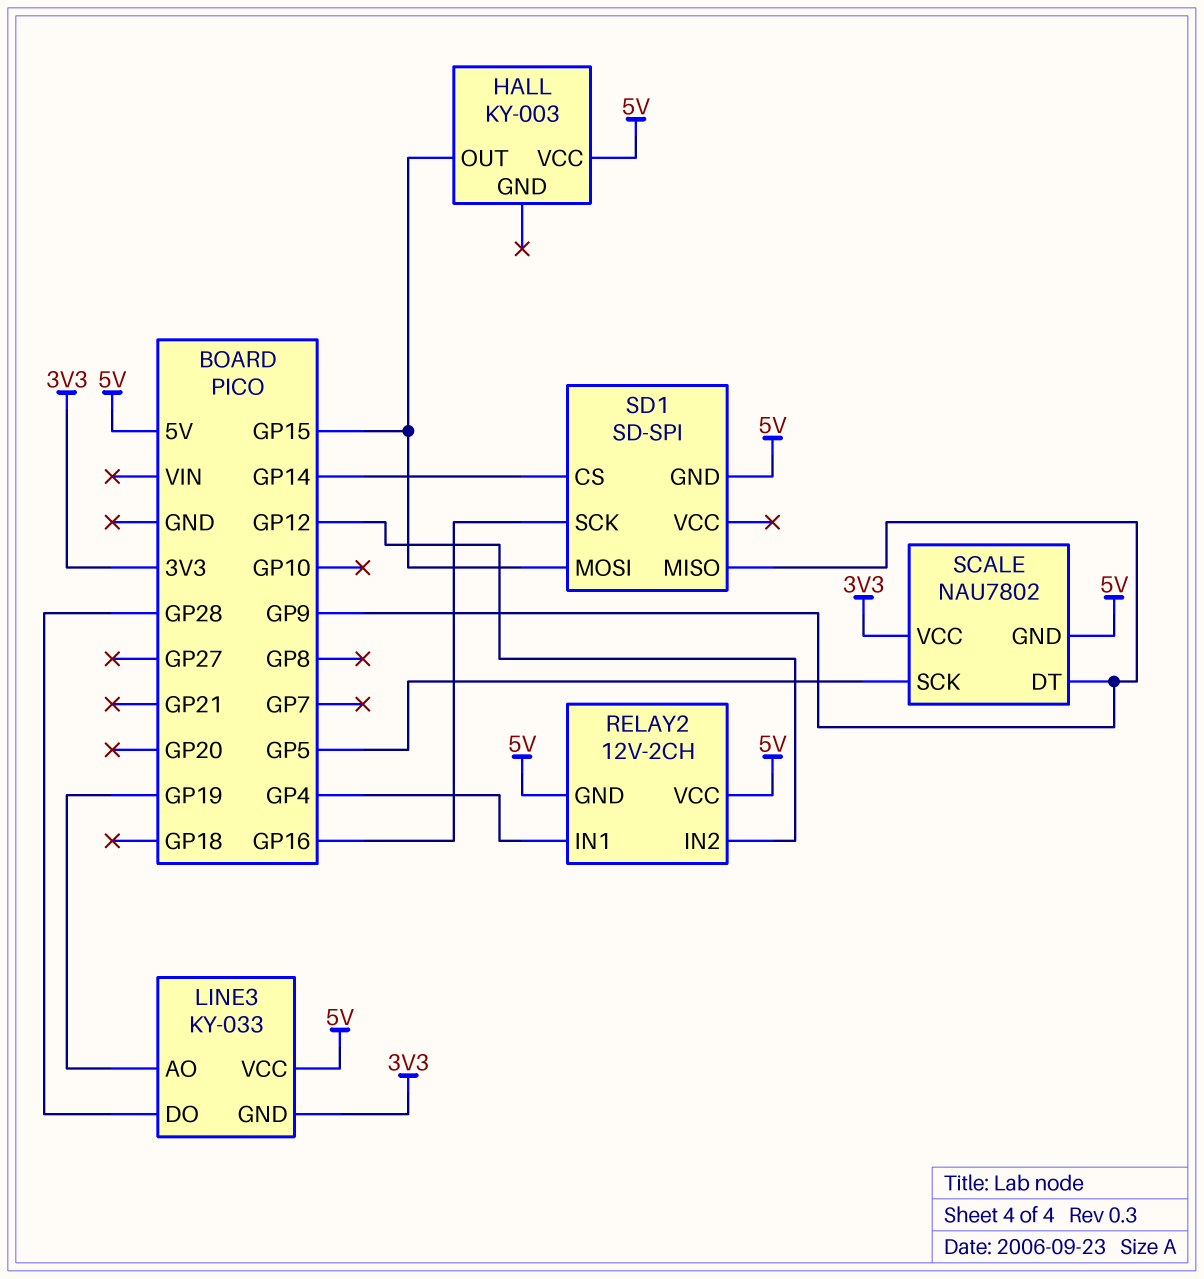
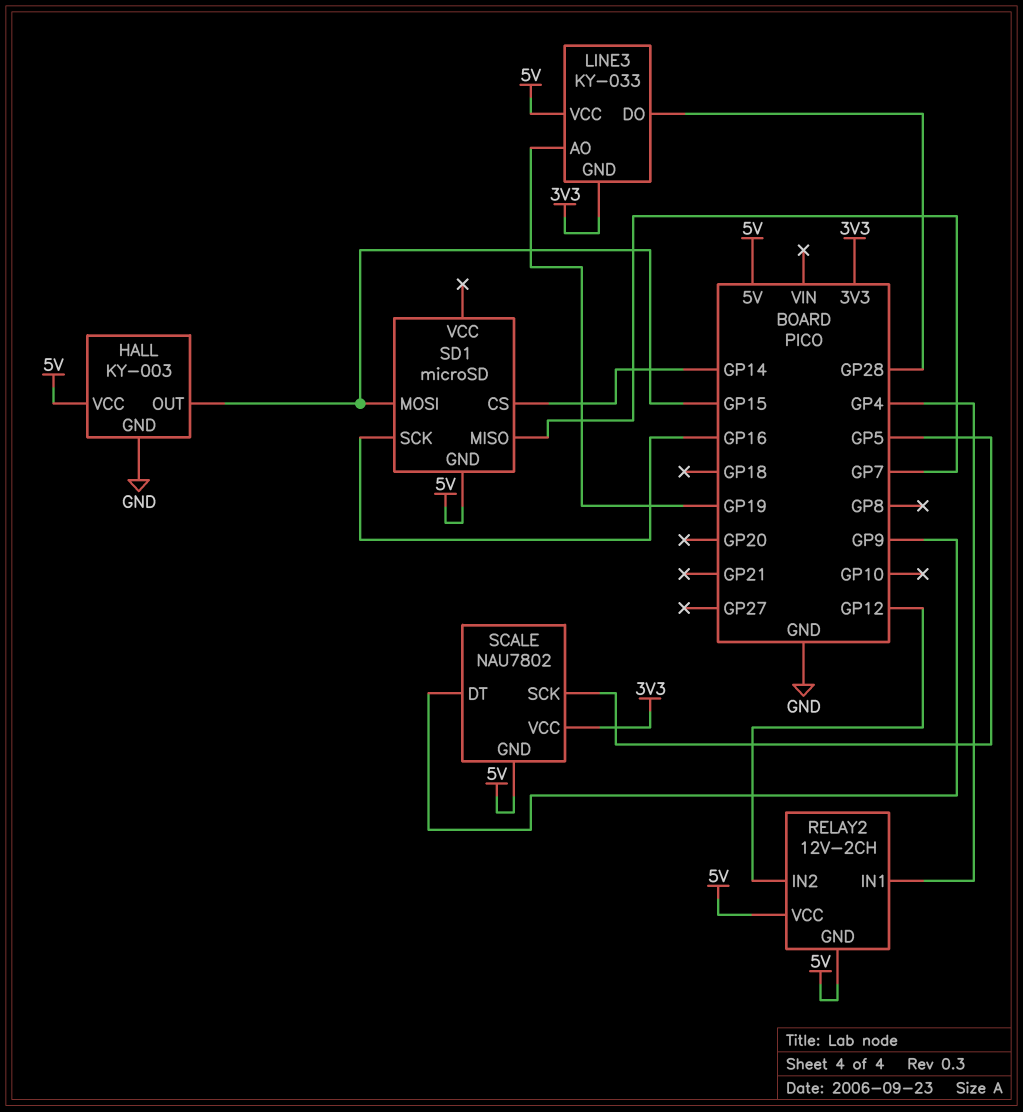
HALL pin GND: none -> GND
SD1: SD-SPI -> microSD
SD1 pin MISO: GP9 -> GP7

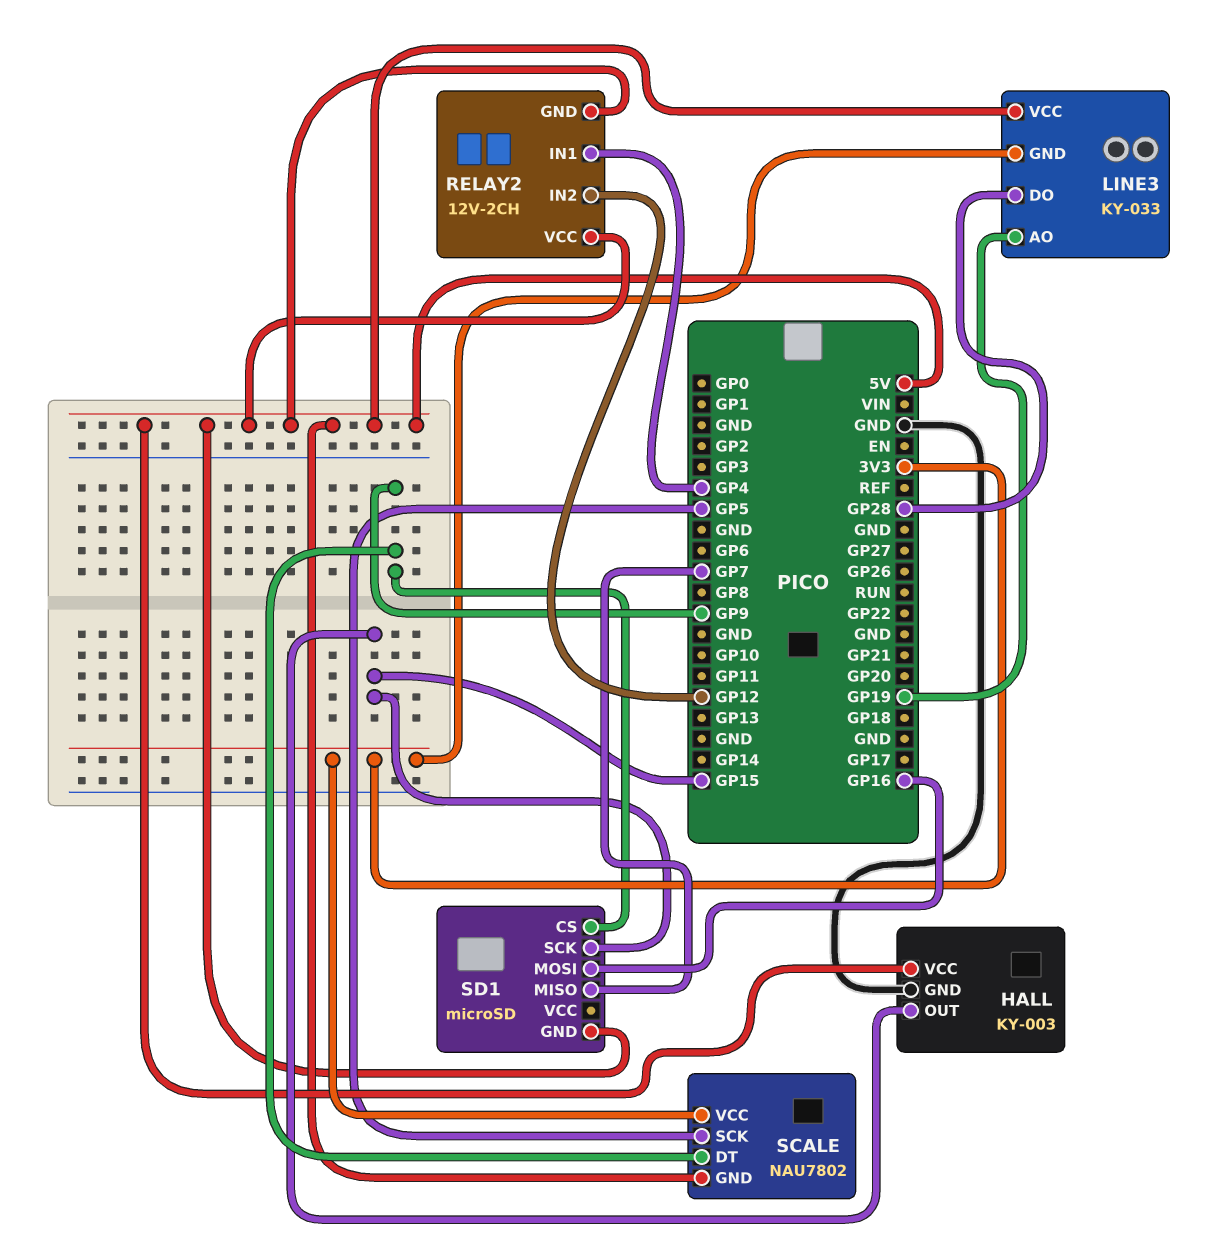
SD1 pin CS: GP14 -> GP9
SD1 pin MOSI: GP15 -> GP16
SD1 pin SCK: GP16 -> GP15

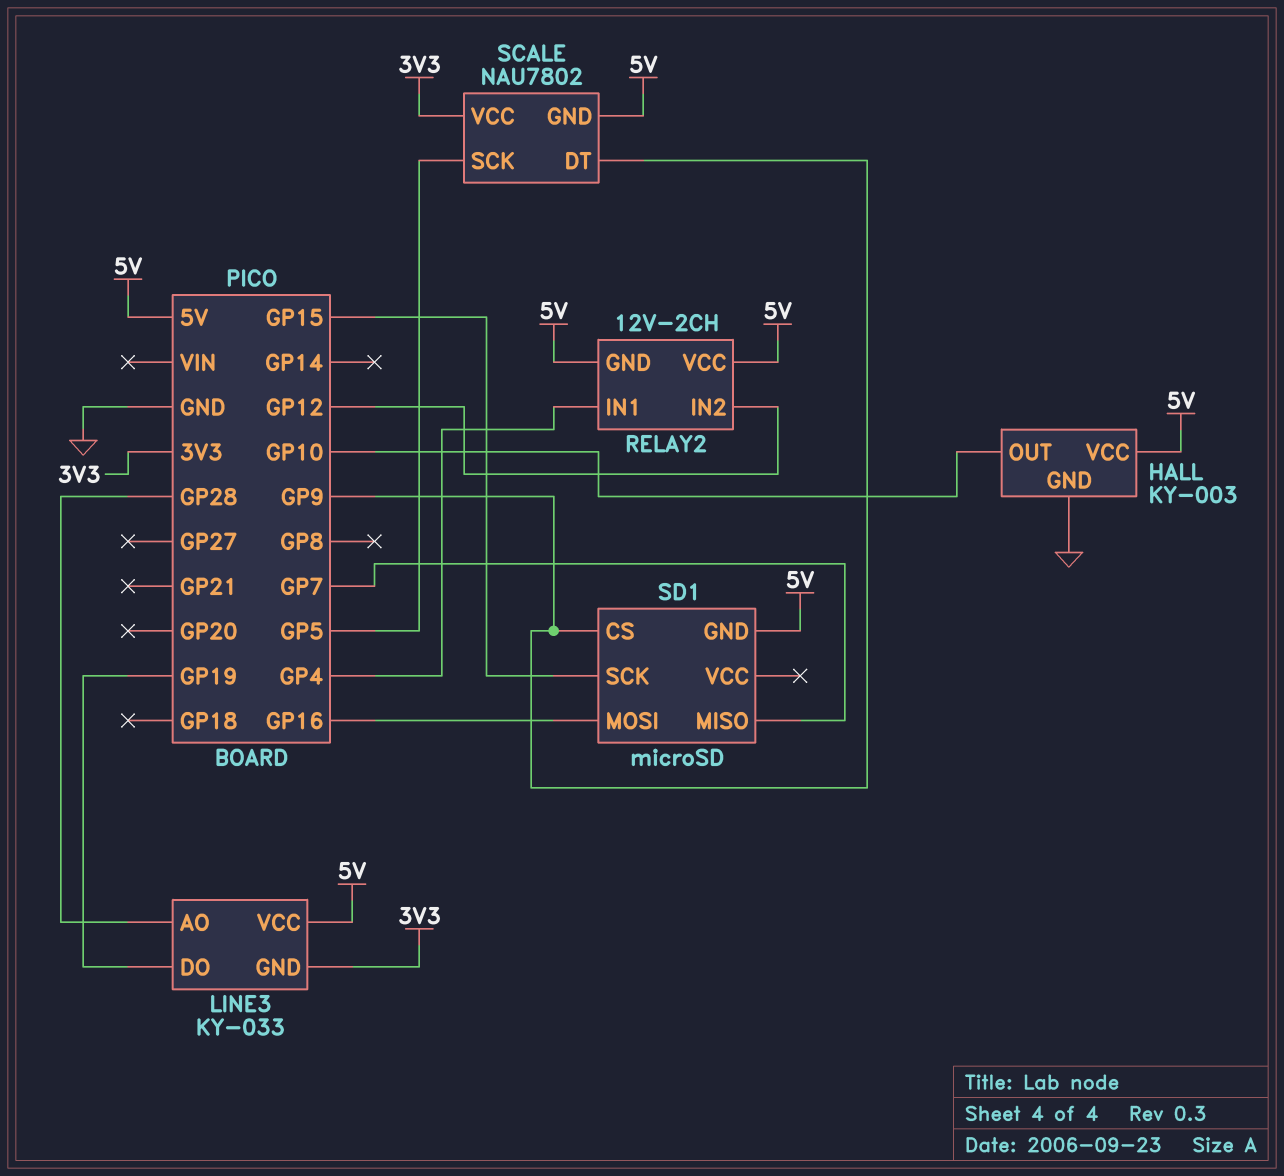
HALL pin OUT: GP15 -> GP10
LINE3 pin AO: GP19 -> GP28
LINE3 pin DO: GP28 -> GP19

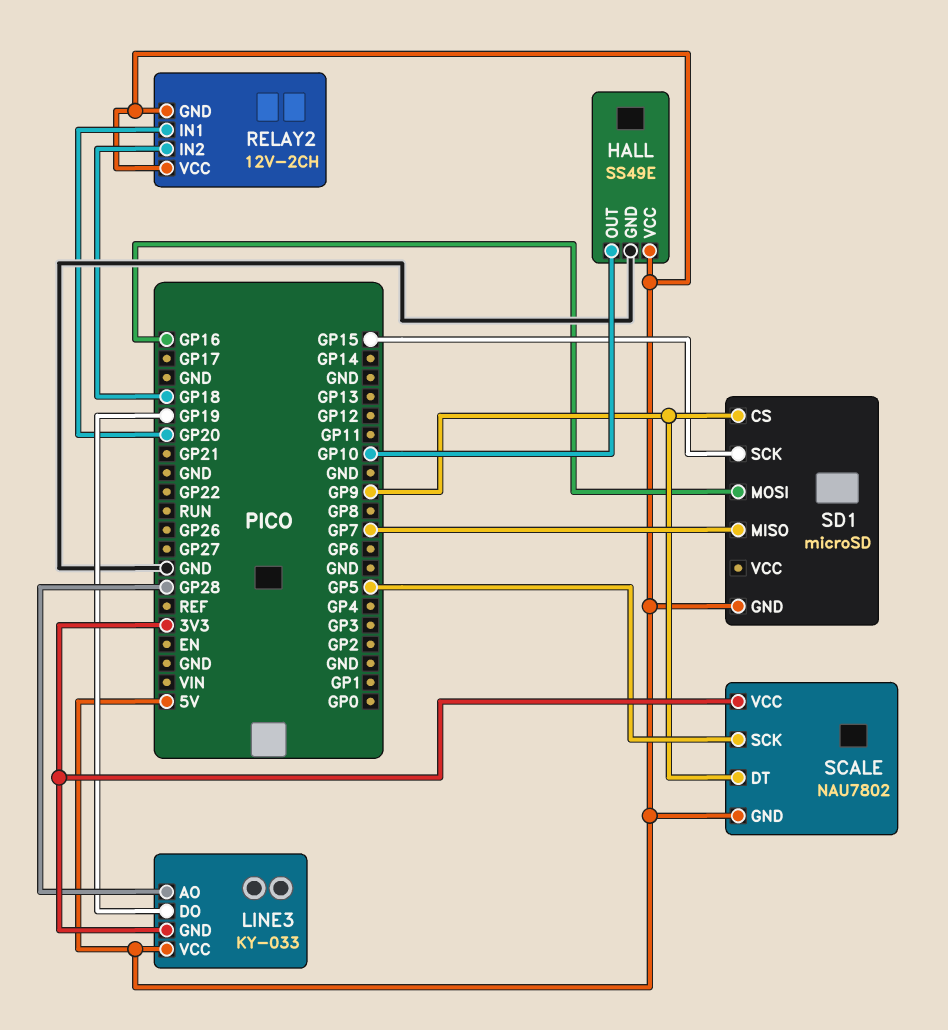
HALL: KY-003 -> SS49E
RELAY2 pin IN1: GP4 -> GP20
RELAY2 pin IN2: GP12 -> GP18

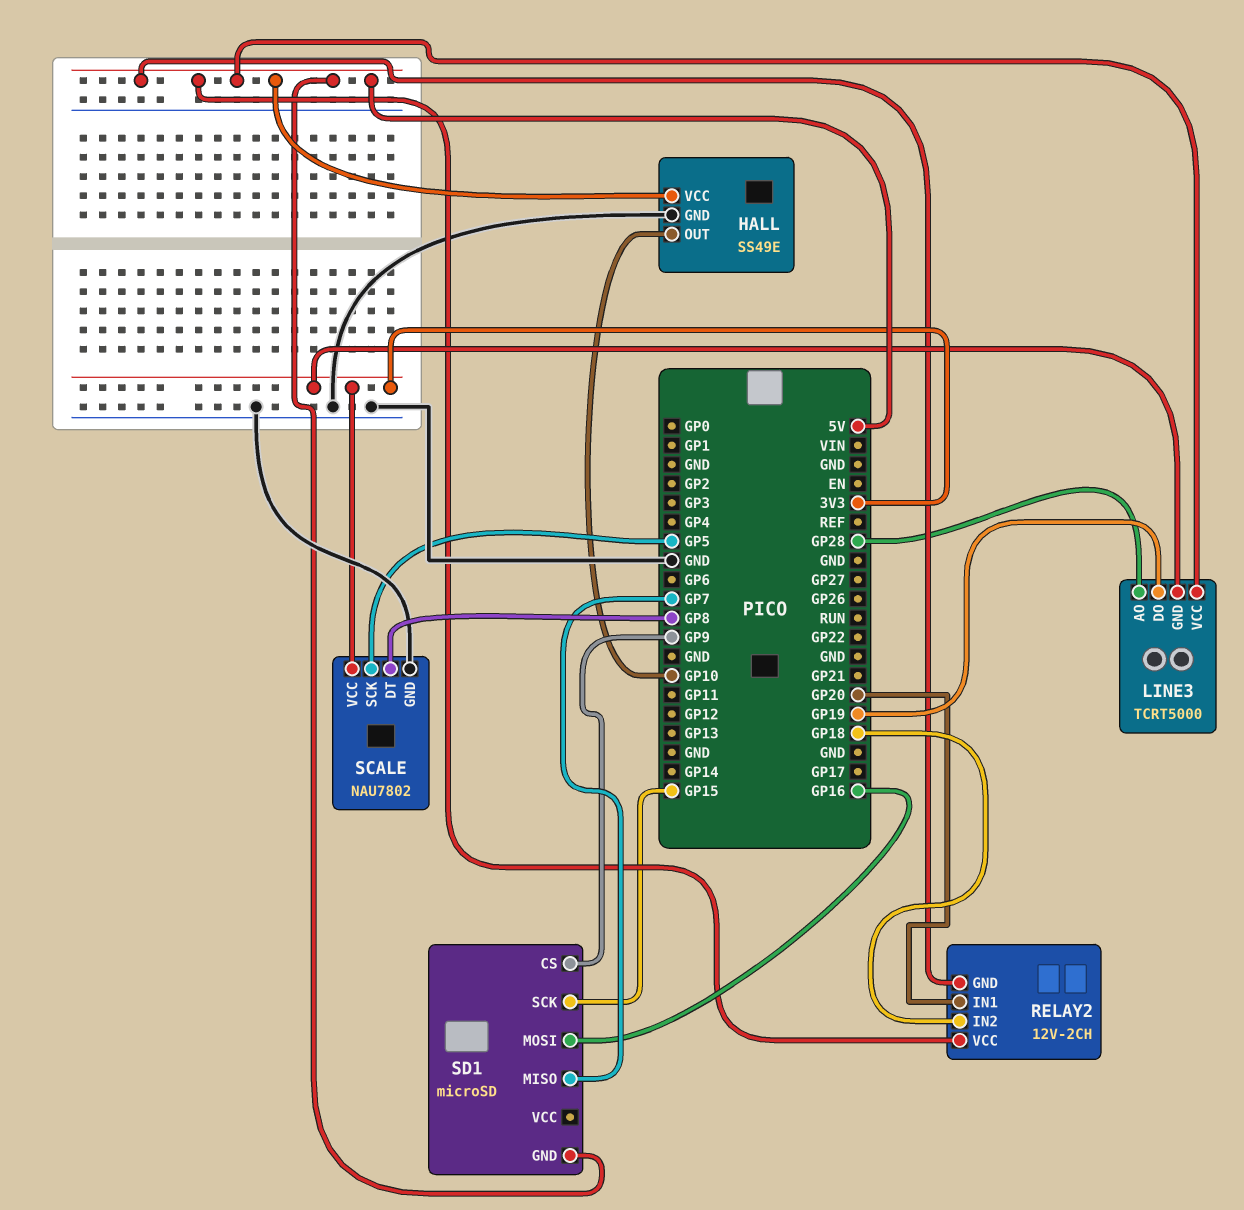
LINE3: KY-033 -> TCRT5000
SCALE pin DT: GP9 -> GP8
SCALE pin GND: 5V -> GND

